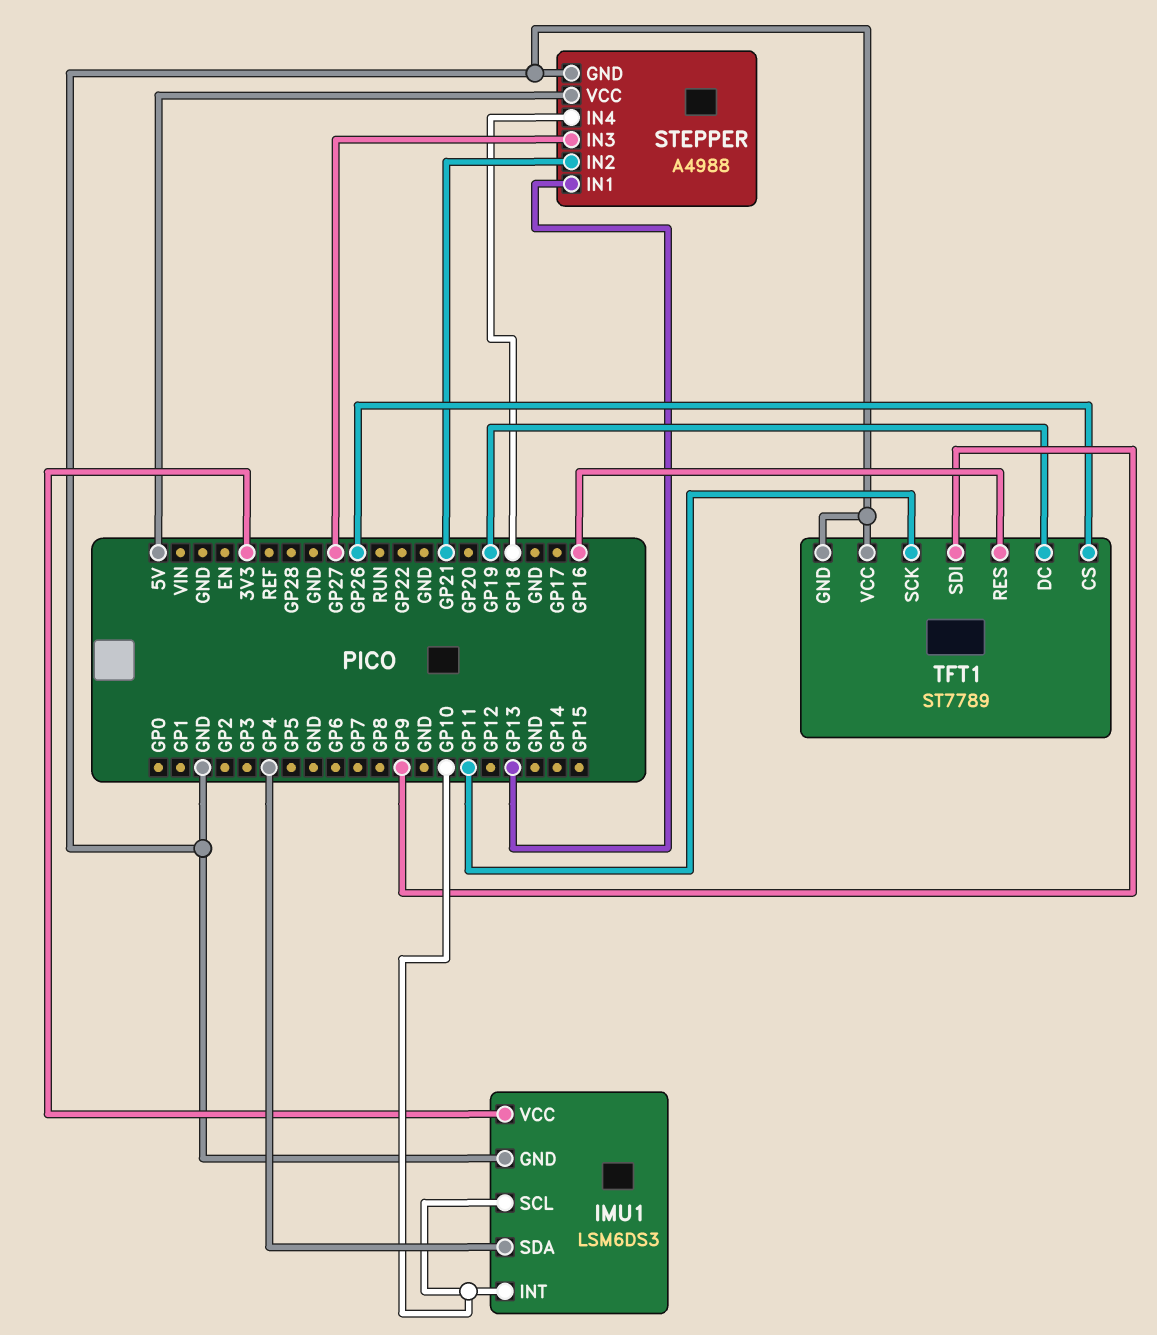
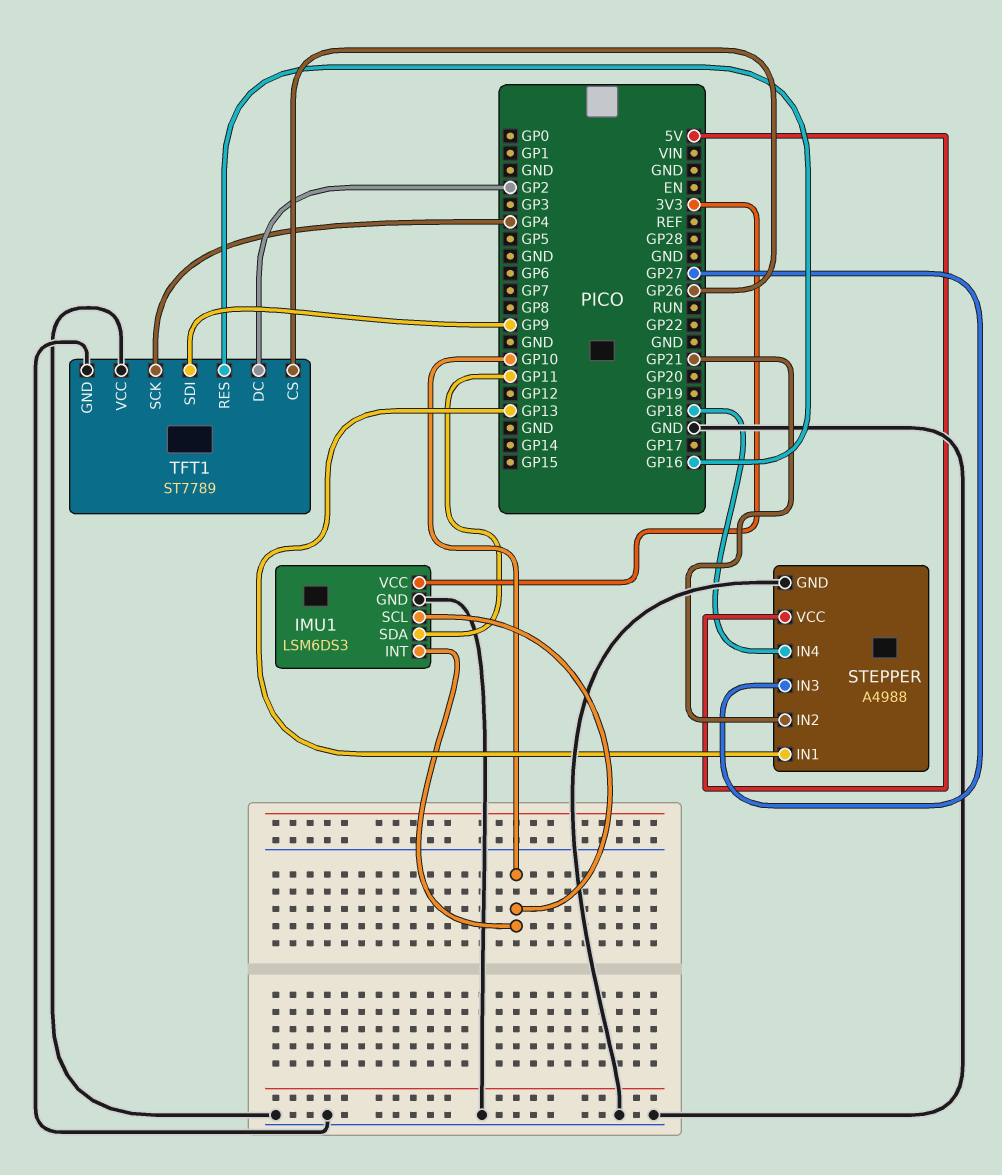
IMU1 pin SDA: GP4 -> GP11
TFT1 pin DC: GP19 -> GP2
TFT1 pin SCK: GP11 -> GP4

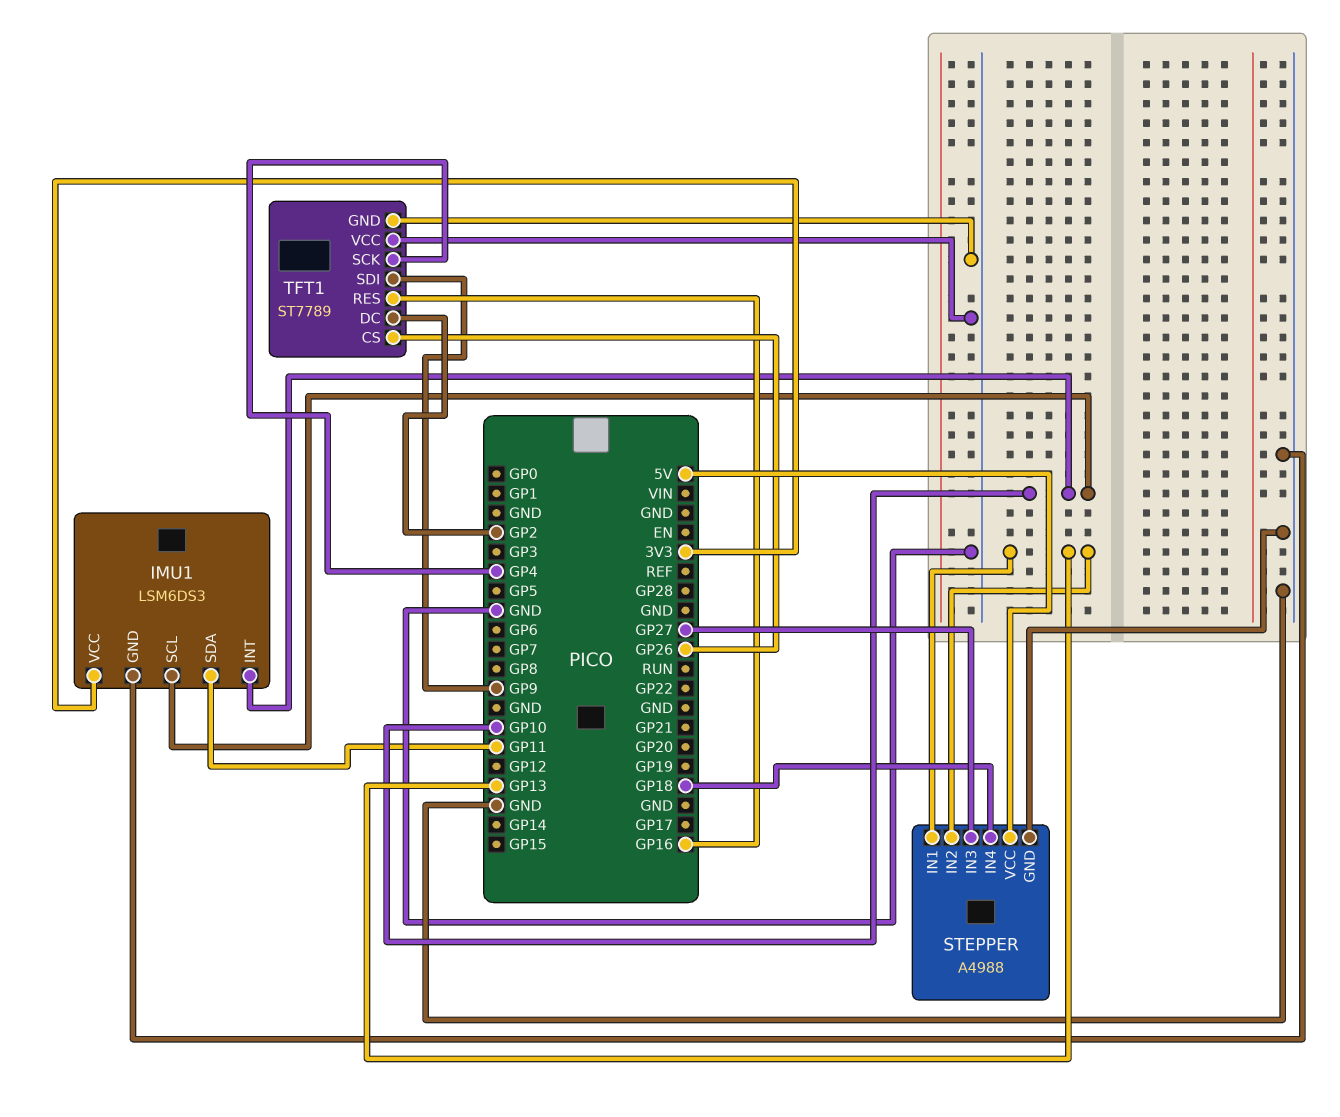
STEPPER pin IN2: GP21 -> GP13

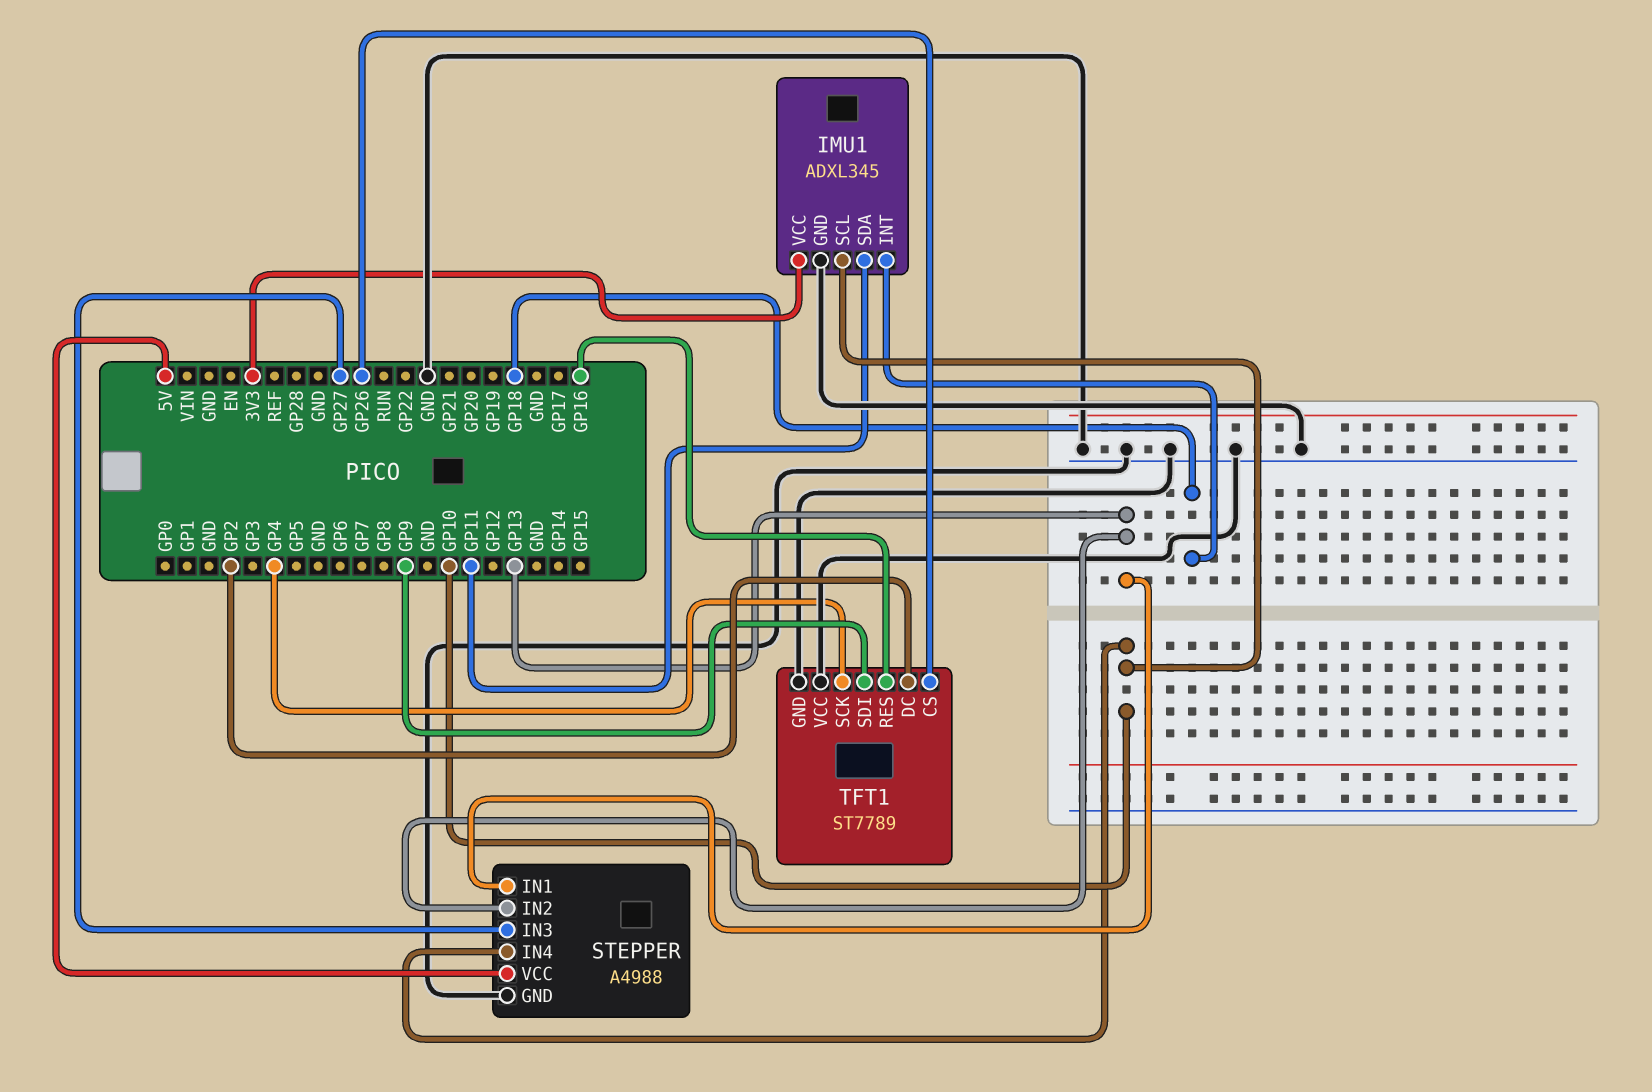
IMU1: LSM6DS3 -> ADXL345
IMU1 pin INT: GP10 -> GP18
STEPPER pin IN4: GP18 -> GP10

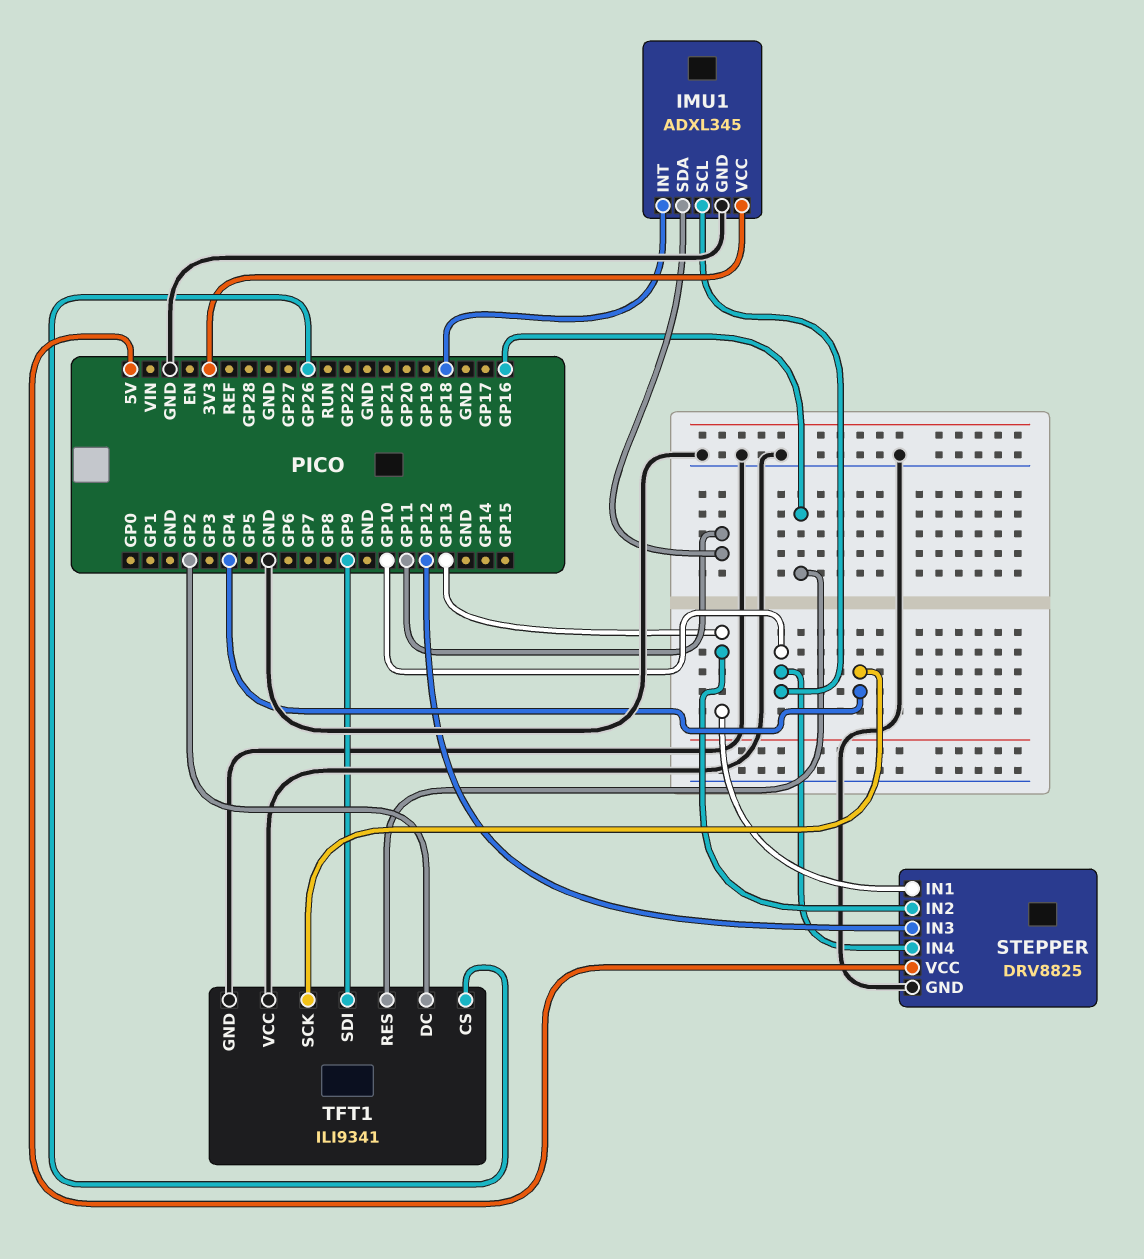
STEPPER: A4988 -> DRV8825
STEPPER pin IN3: GP27 -> GP12
TFT1: ST7789 -> ILI9341

